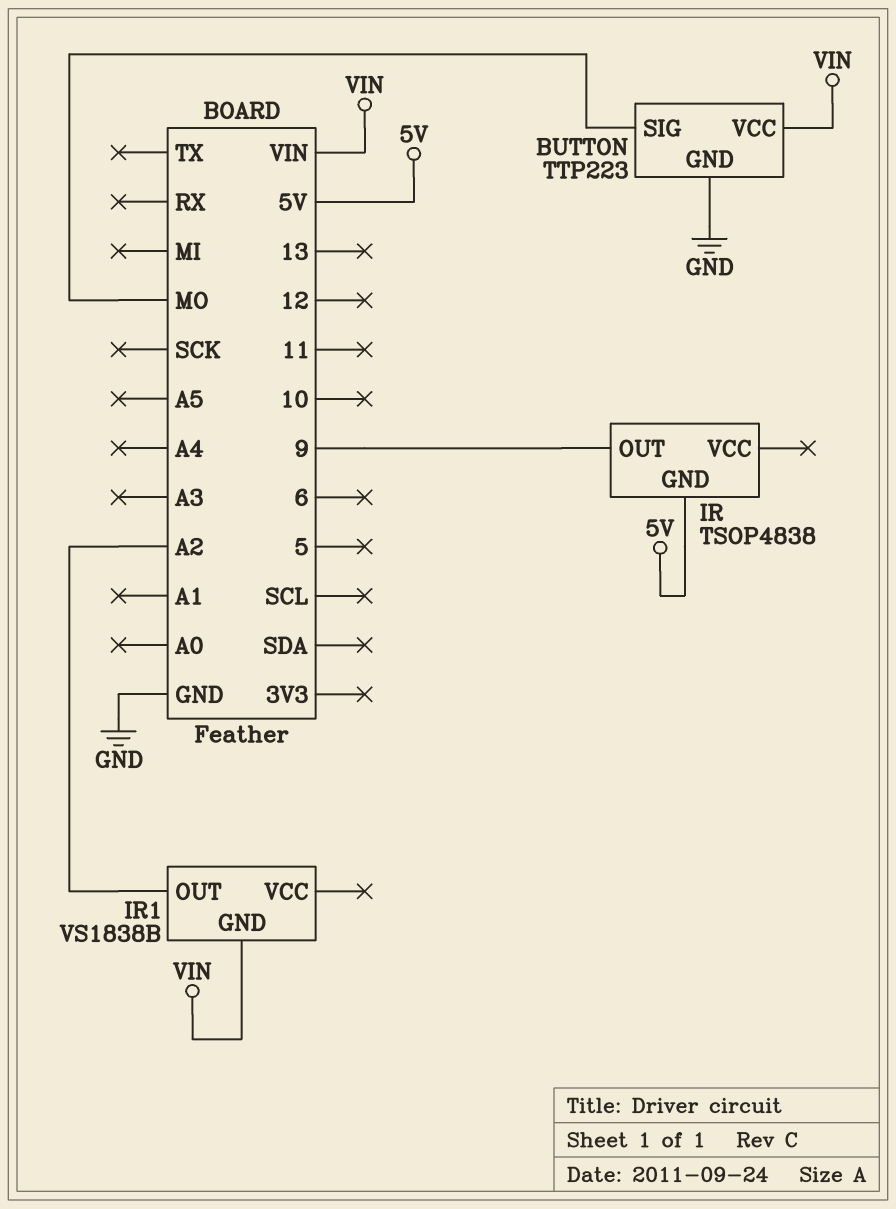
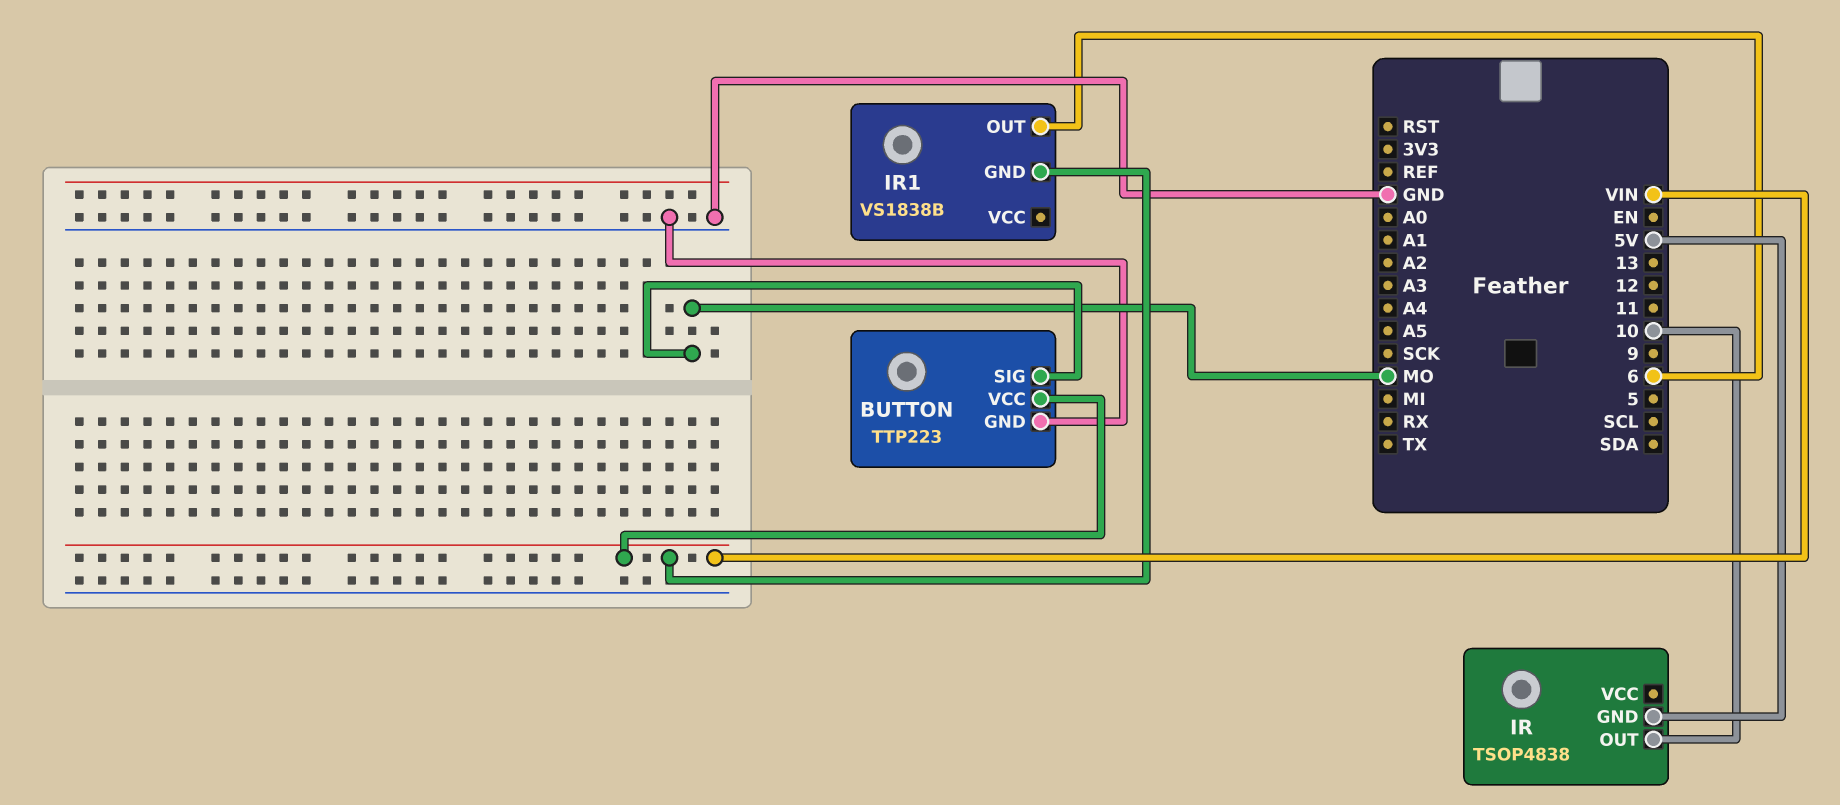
IR pin OUT: 9 -> 10
IR1 pin OUT: A2 -> 6

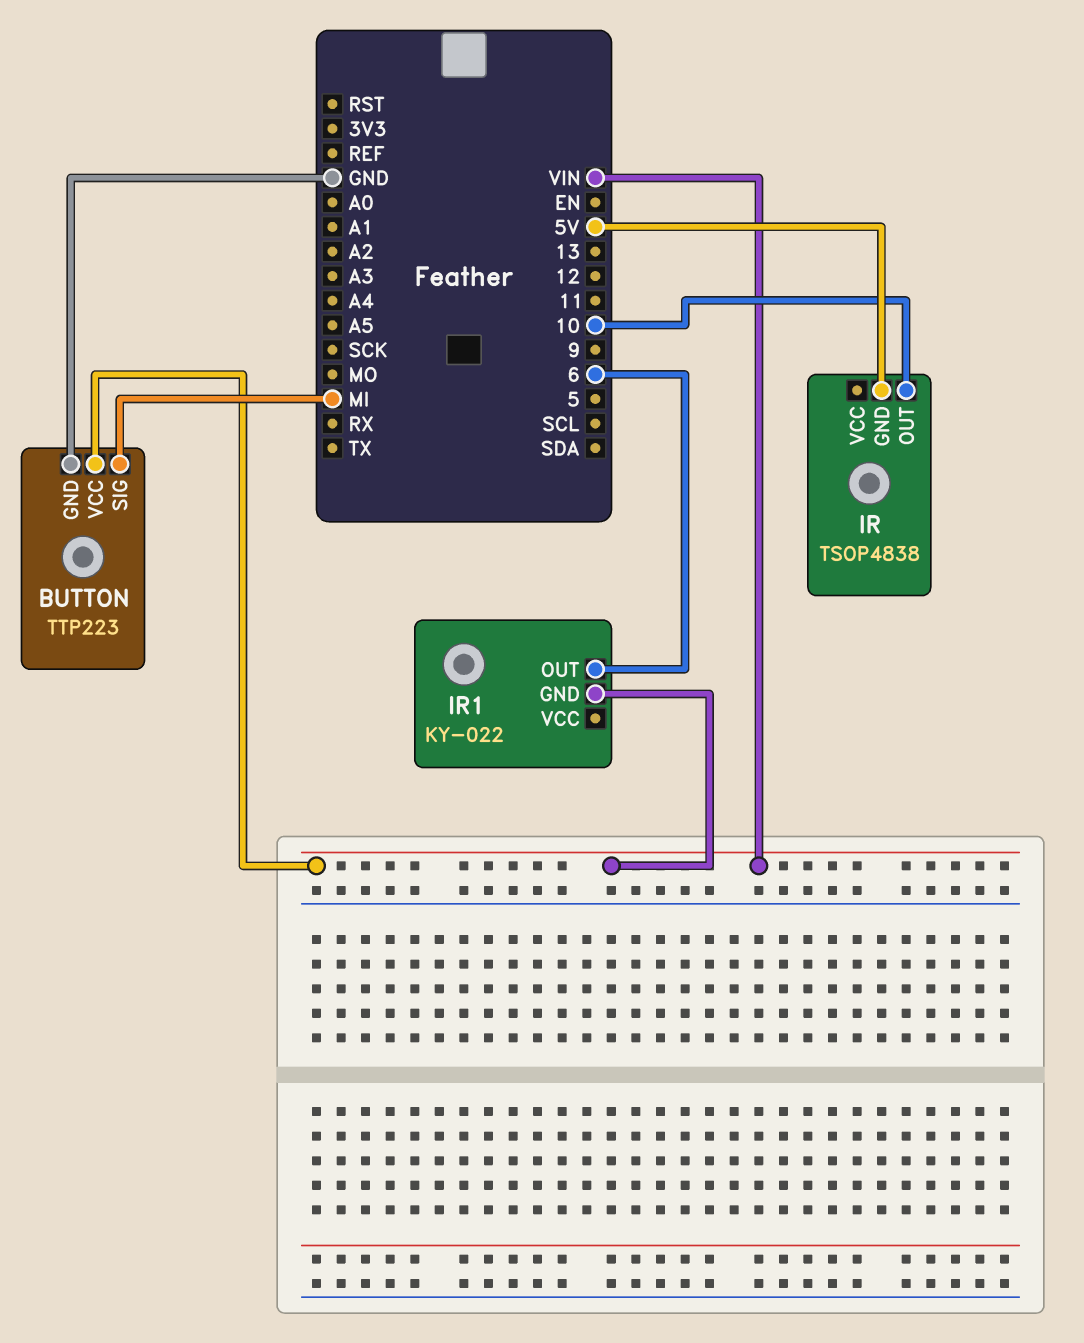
BUTTON pin SIG: MO -> MI
IR1: VS1838B -> KY-022

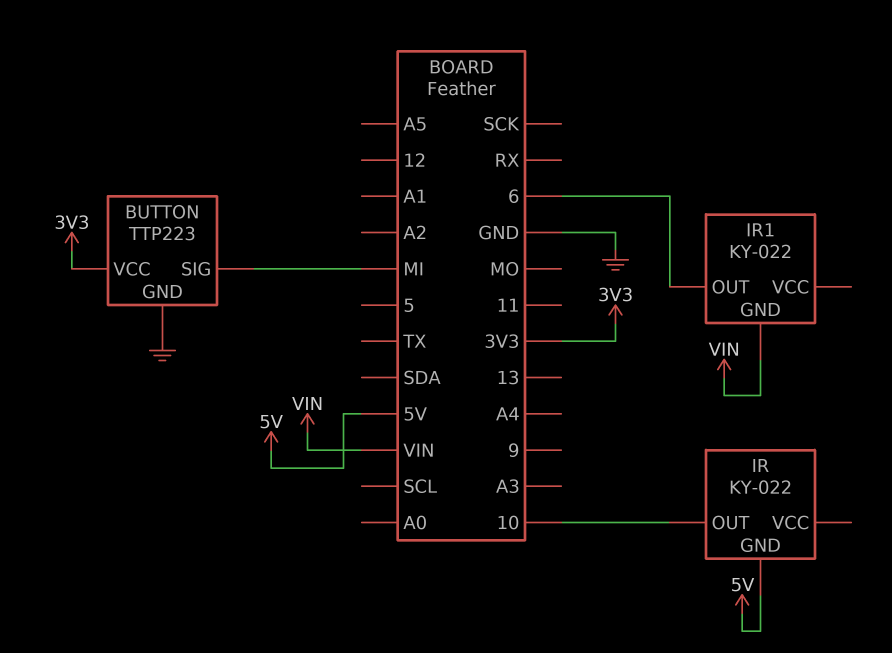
BUTTON pin VCC: VIN -> 3V3
IR: TSOP4838 -> KY-022

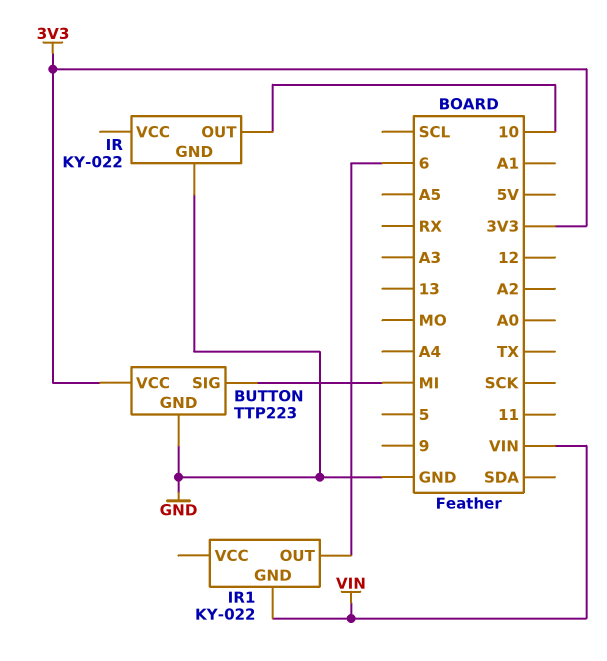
IR pin GND: 5V -> GND

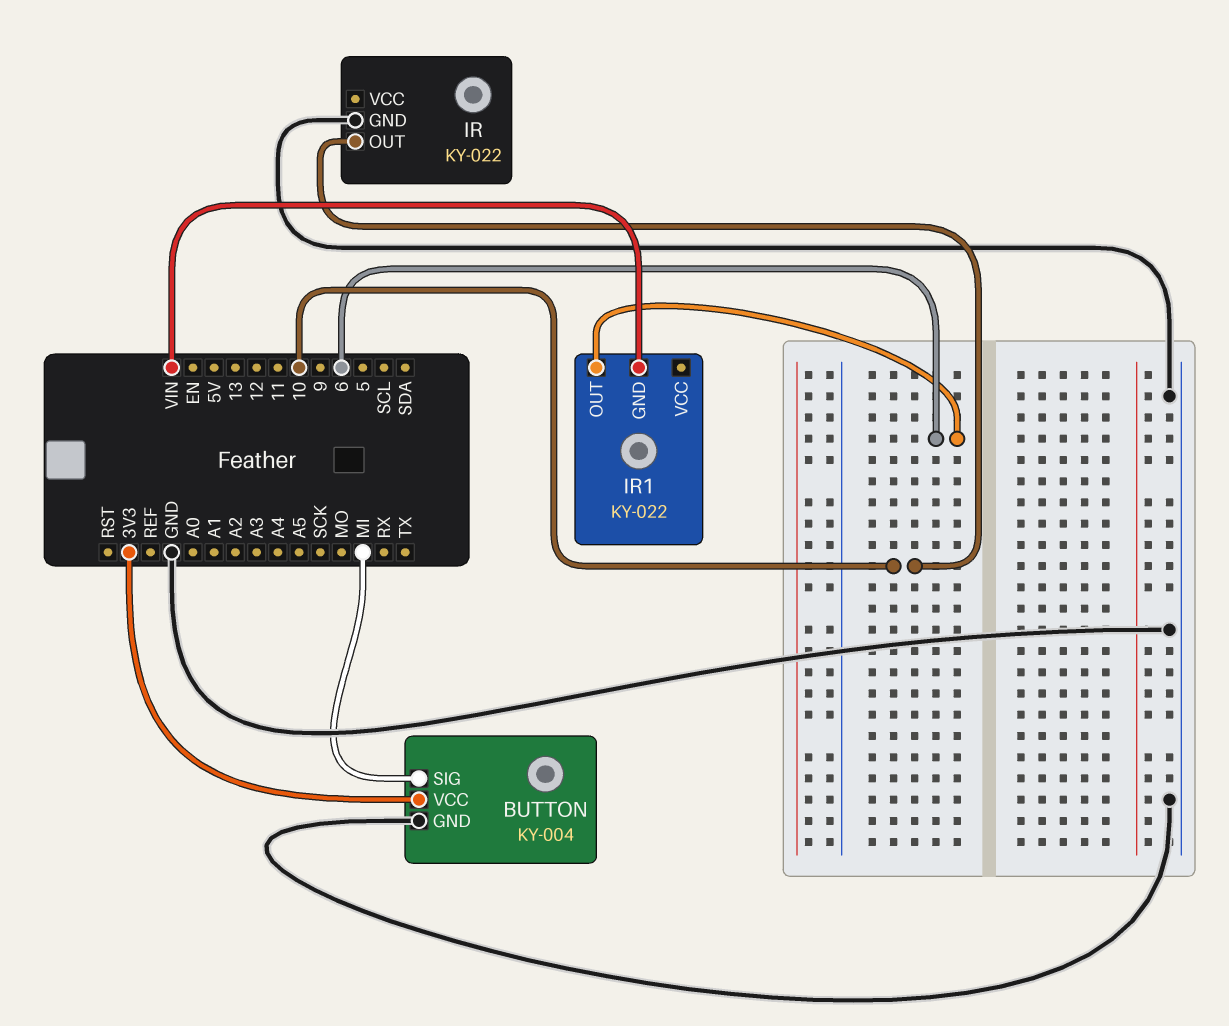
BUTTON: TTP223 -> KY-004

